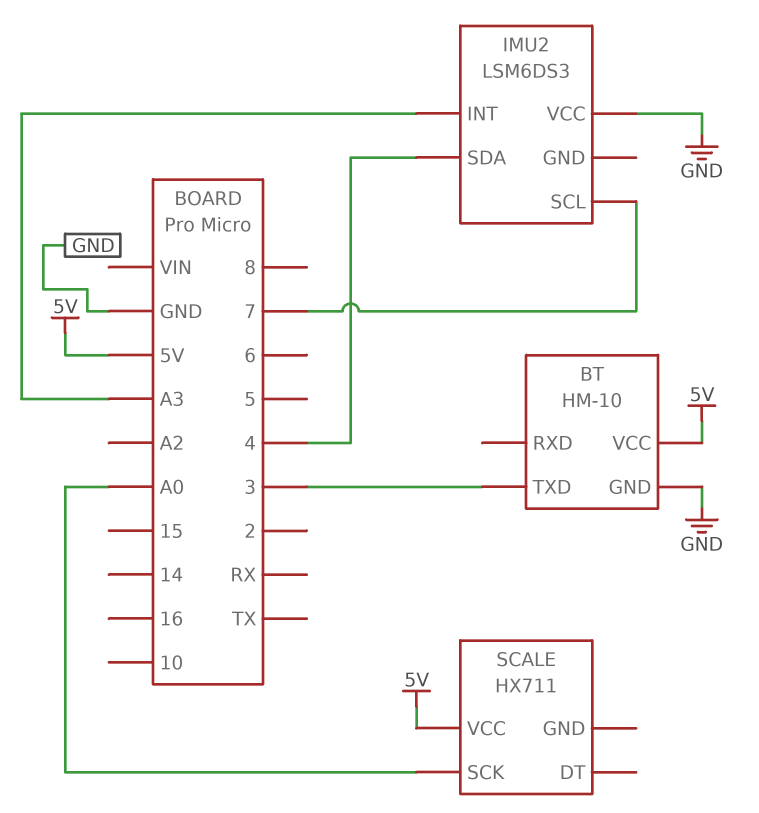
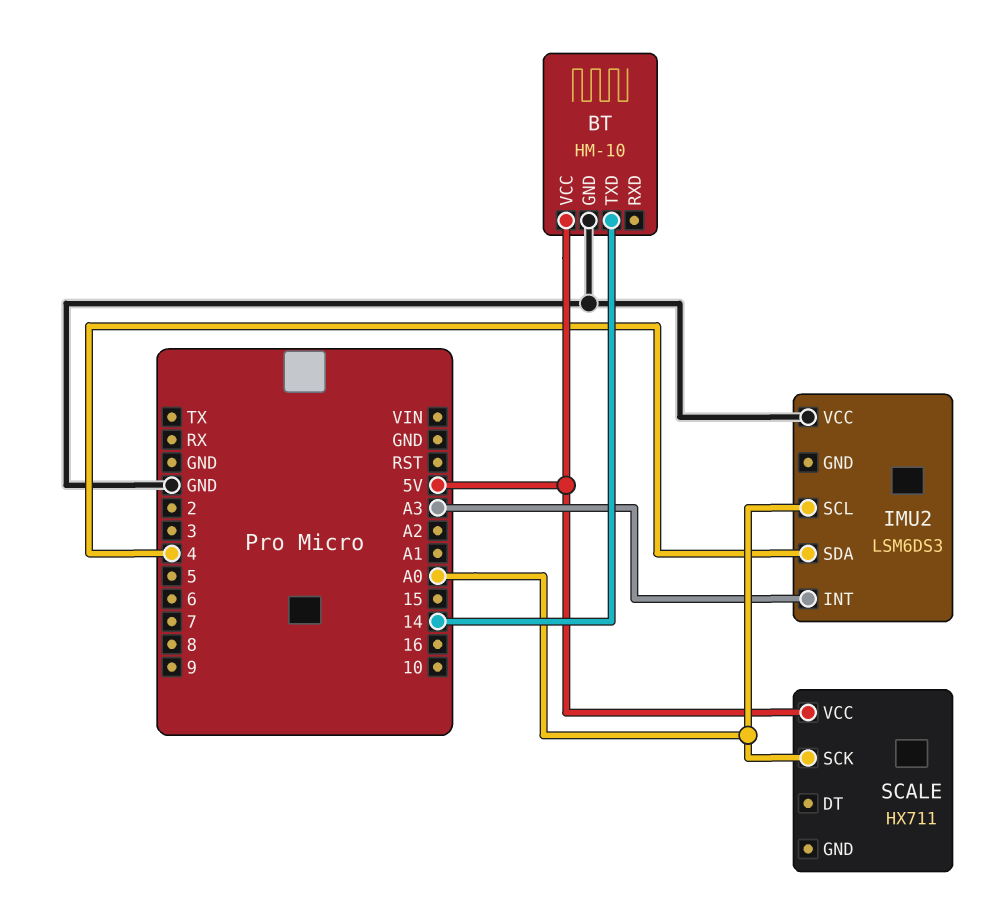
BT pin TXD: 3 -> 14
IMU2 pin SCL: 7 -> A0

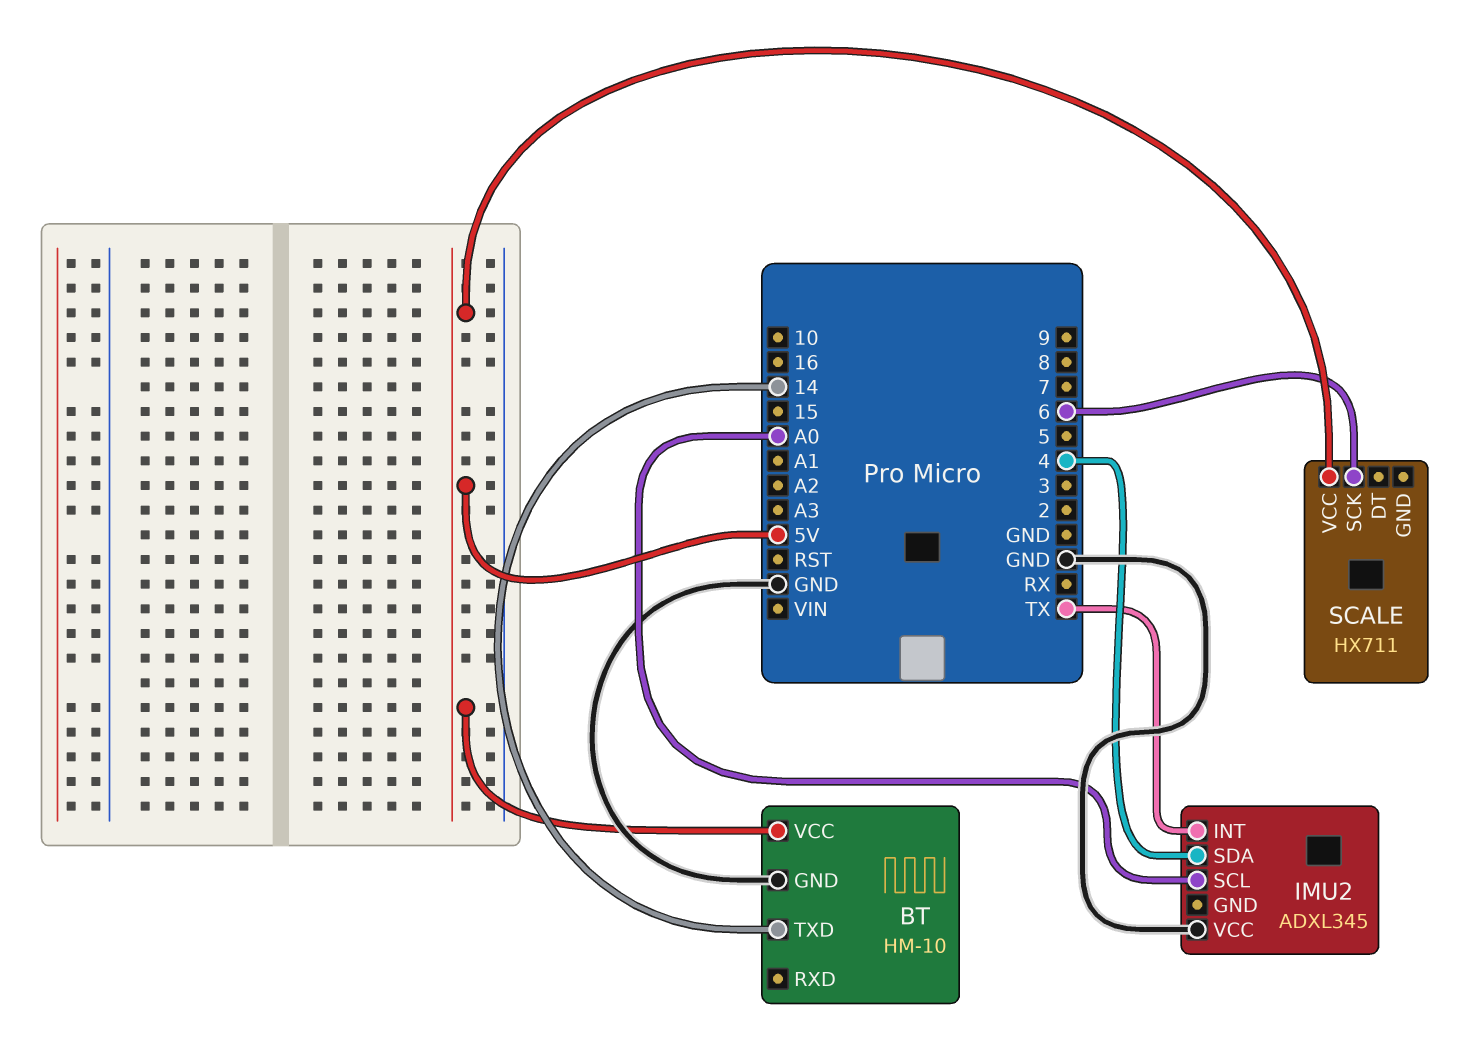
IMU2: LSM6DS3 -> ADXL345
IMU2 pin INT: A3 -> TX
SCALE pin SCK: A0 -> 6

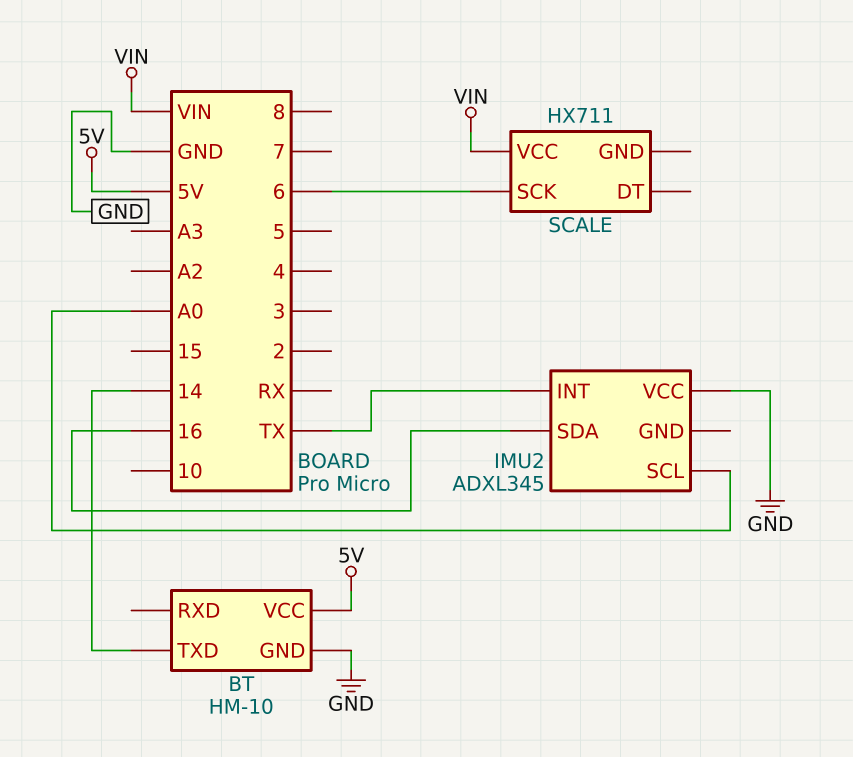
IMU2 pin SDA: 4 -> 16
SCALE pin VCC: 5V -> VIN

